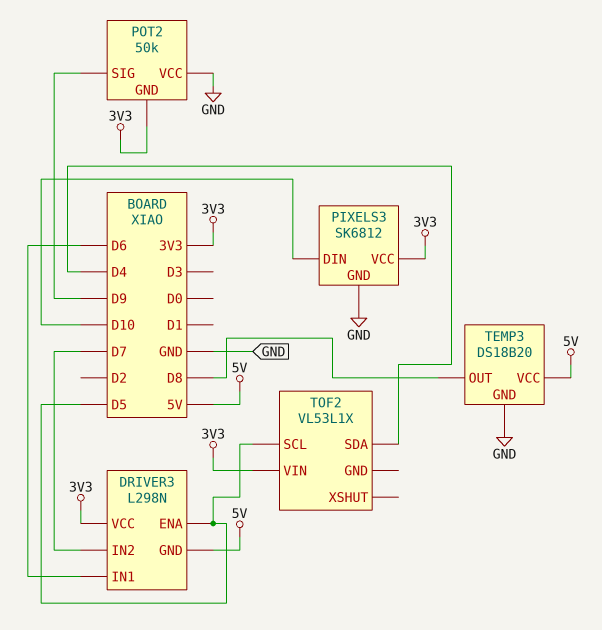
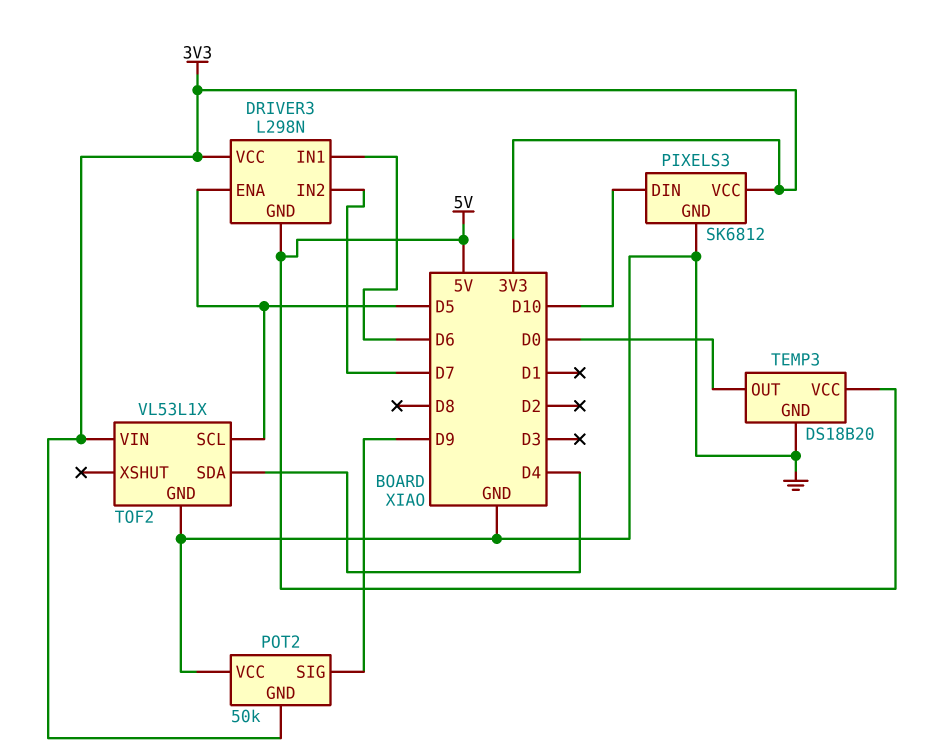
TEMP3 pin OUT: D8 -> D0
TOF2 pin GND: none -> GND

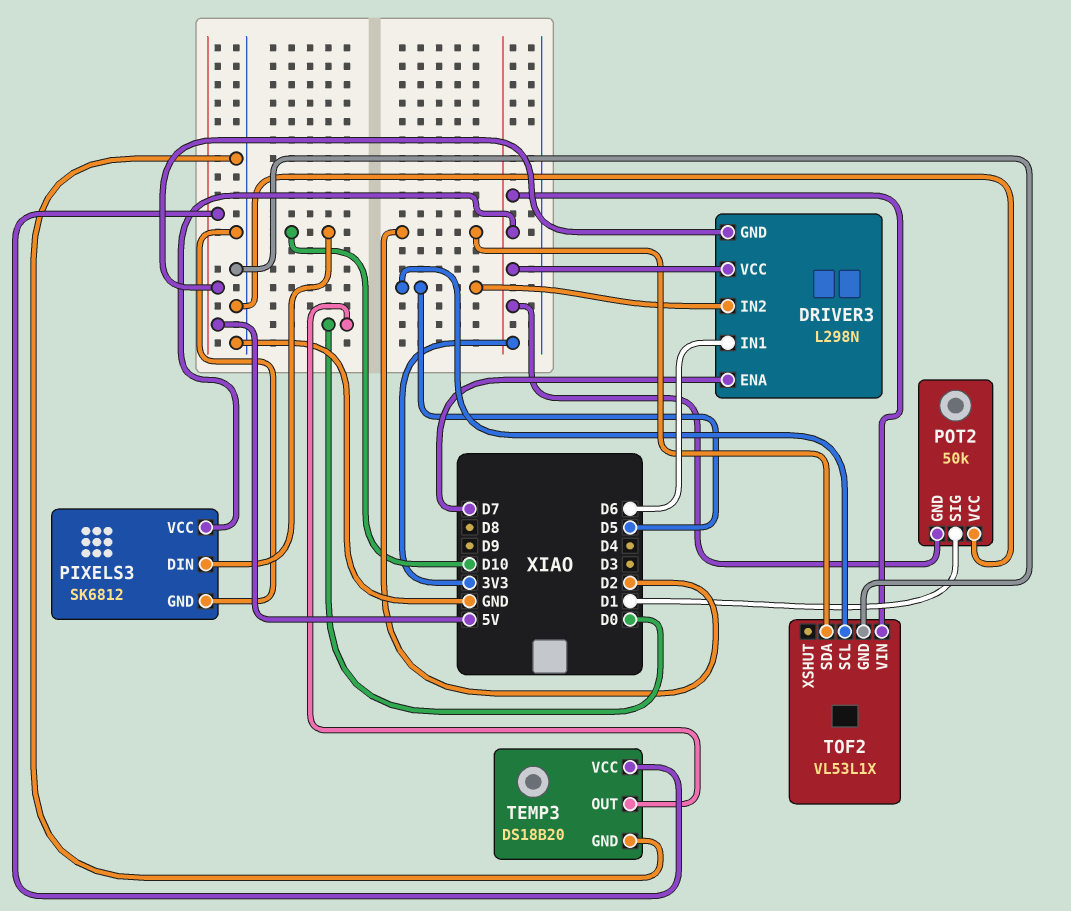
DRIVER3 pin ENA: D5 -> D7
DRIVER3 pin IN2: D7 -> D5
POT2 pin SIG: D9 -> D1
TOF2 pin SDA: D4 -> D2

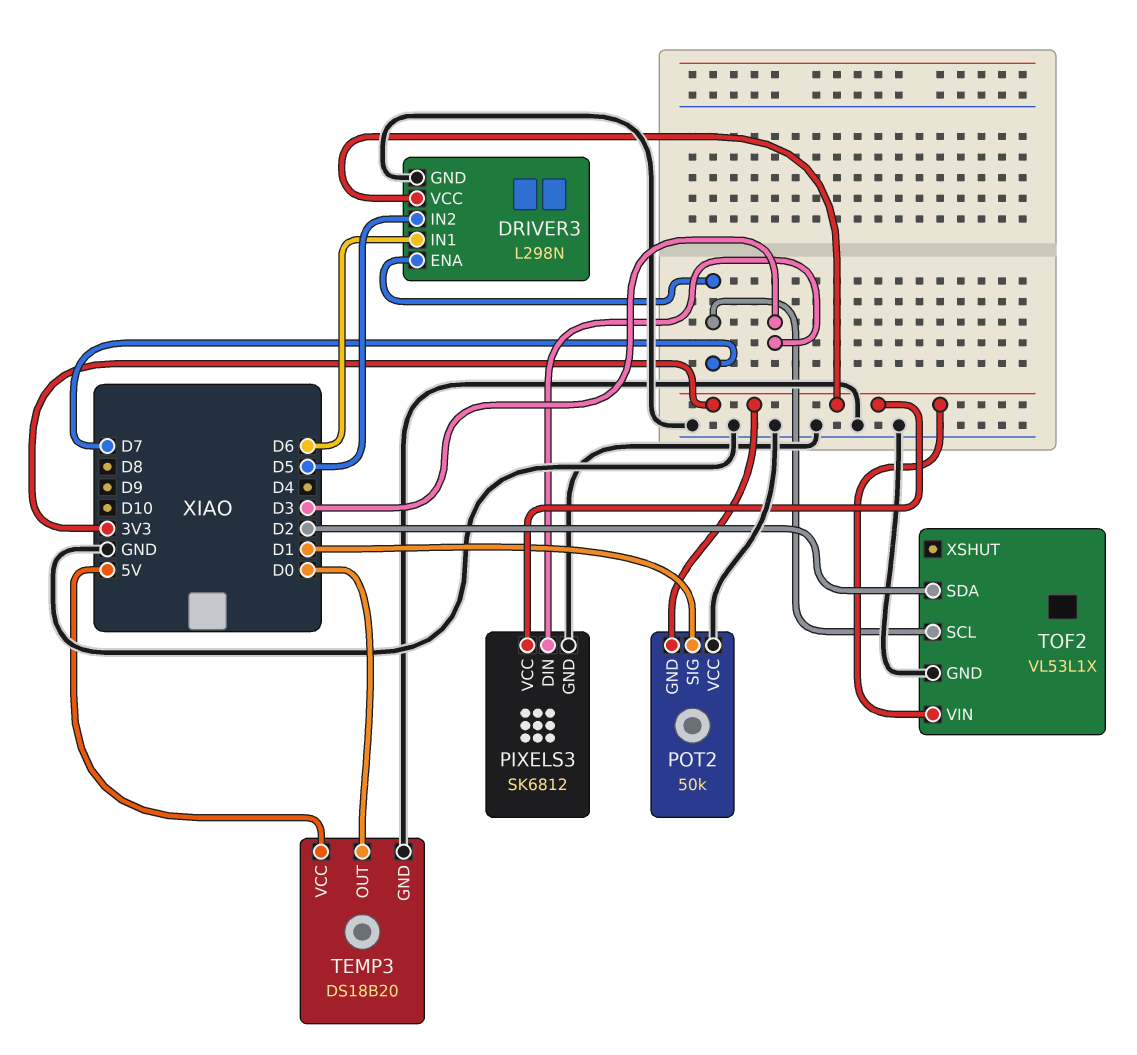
DRIVER3 pin GND: 5V -> GND
PIXELS3 pin DIN: D10 -> D3
TOF2 pin SCL: D5 -> D7

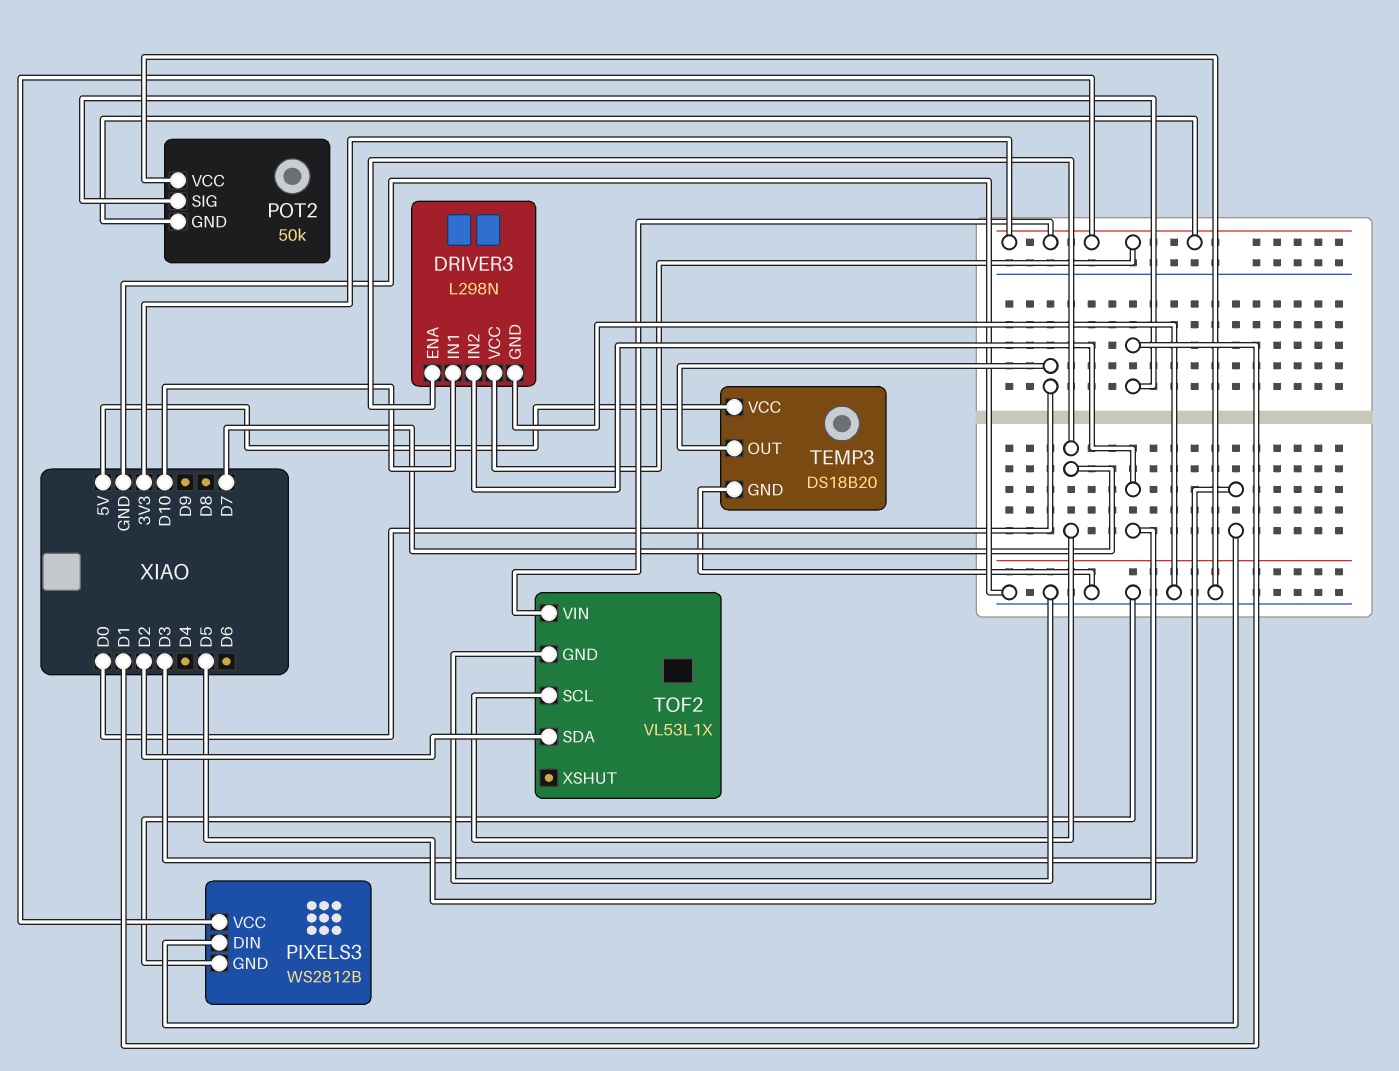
DRIVER3 pin IN1: D6 -> D10
PIXELS3: SK6812 -> WS2812B

